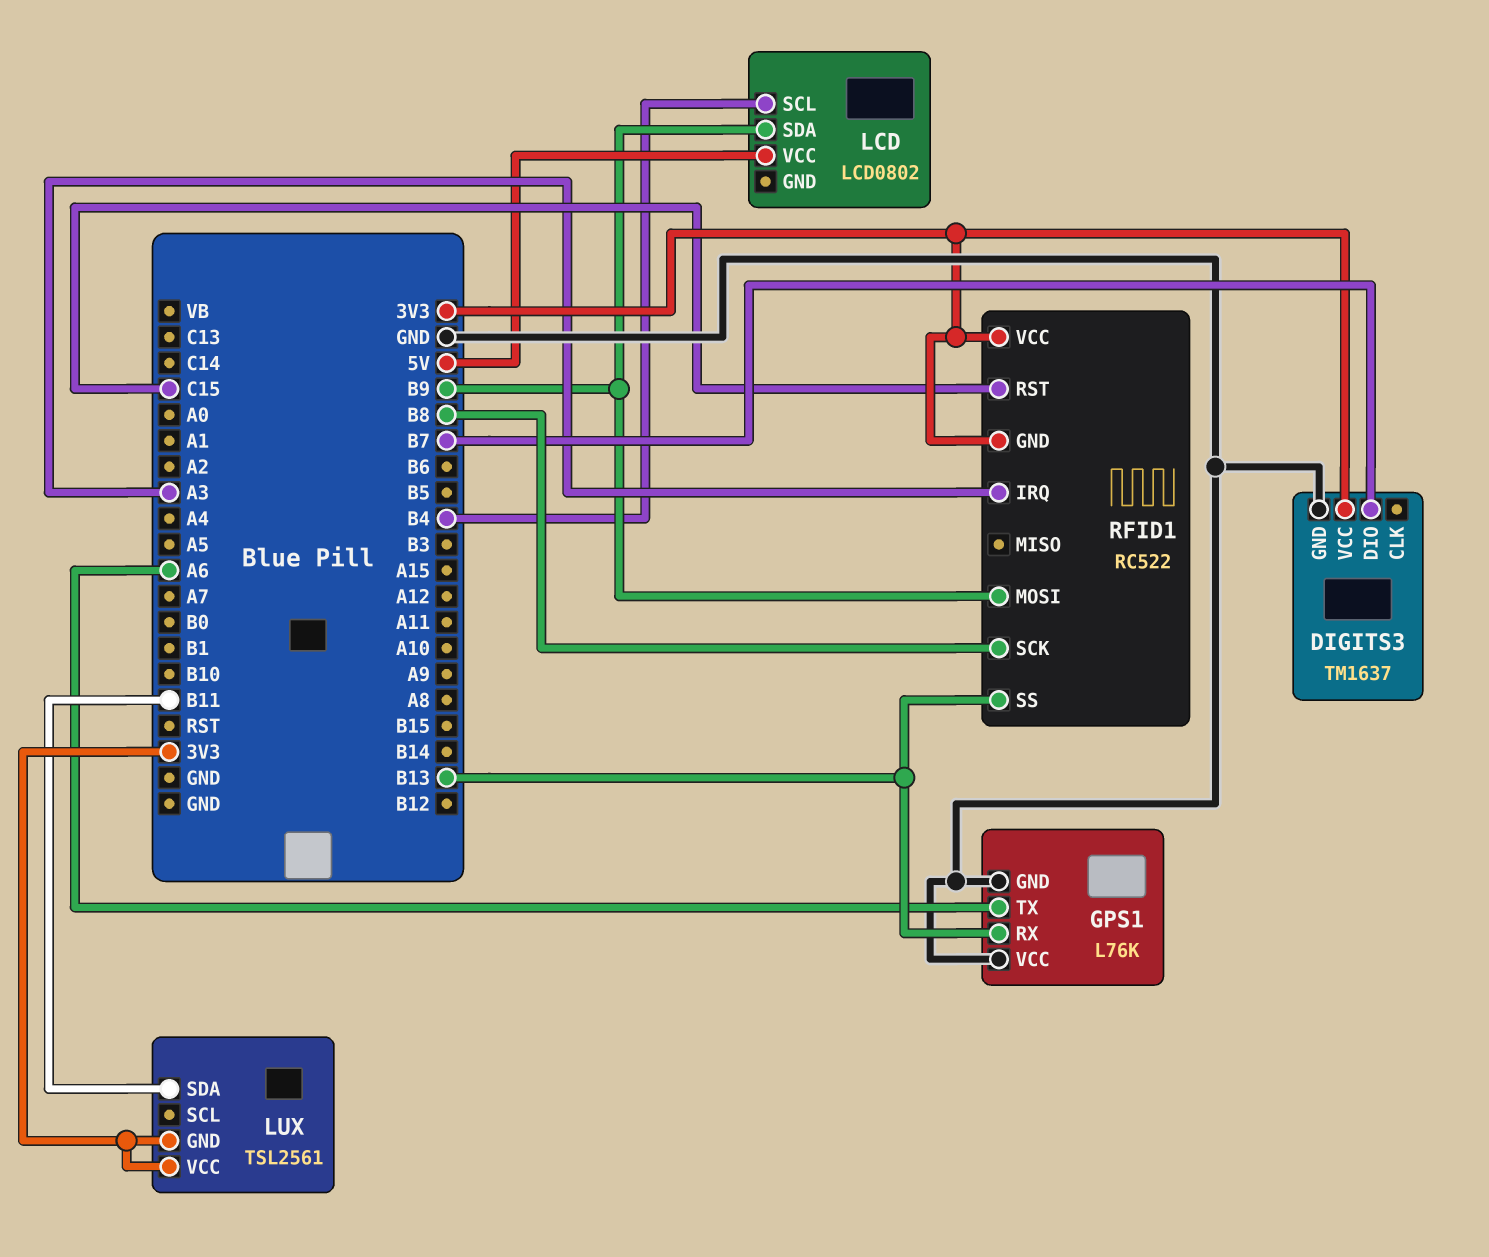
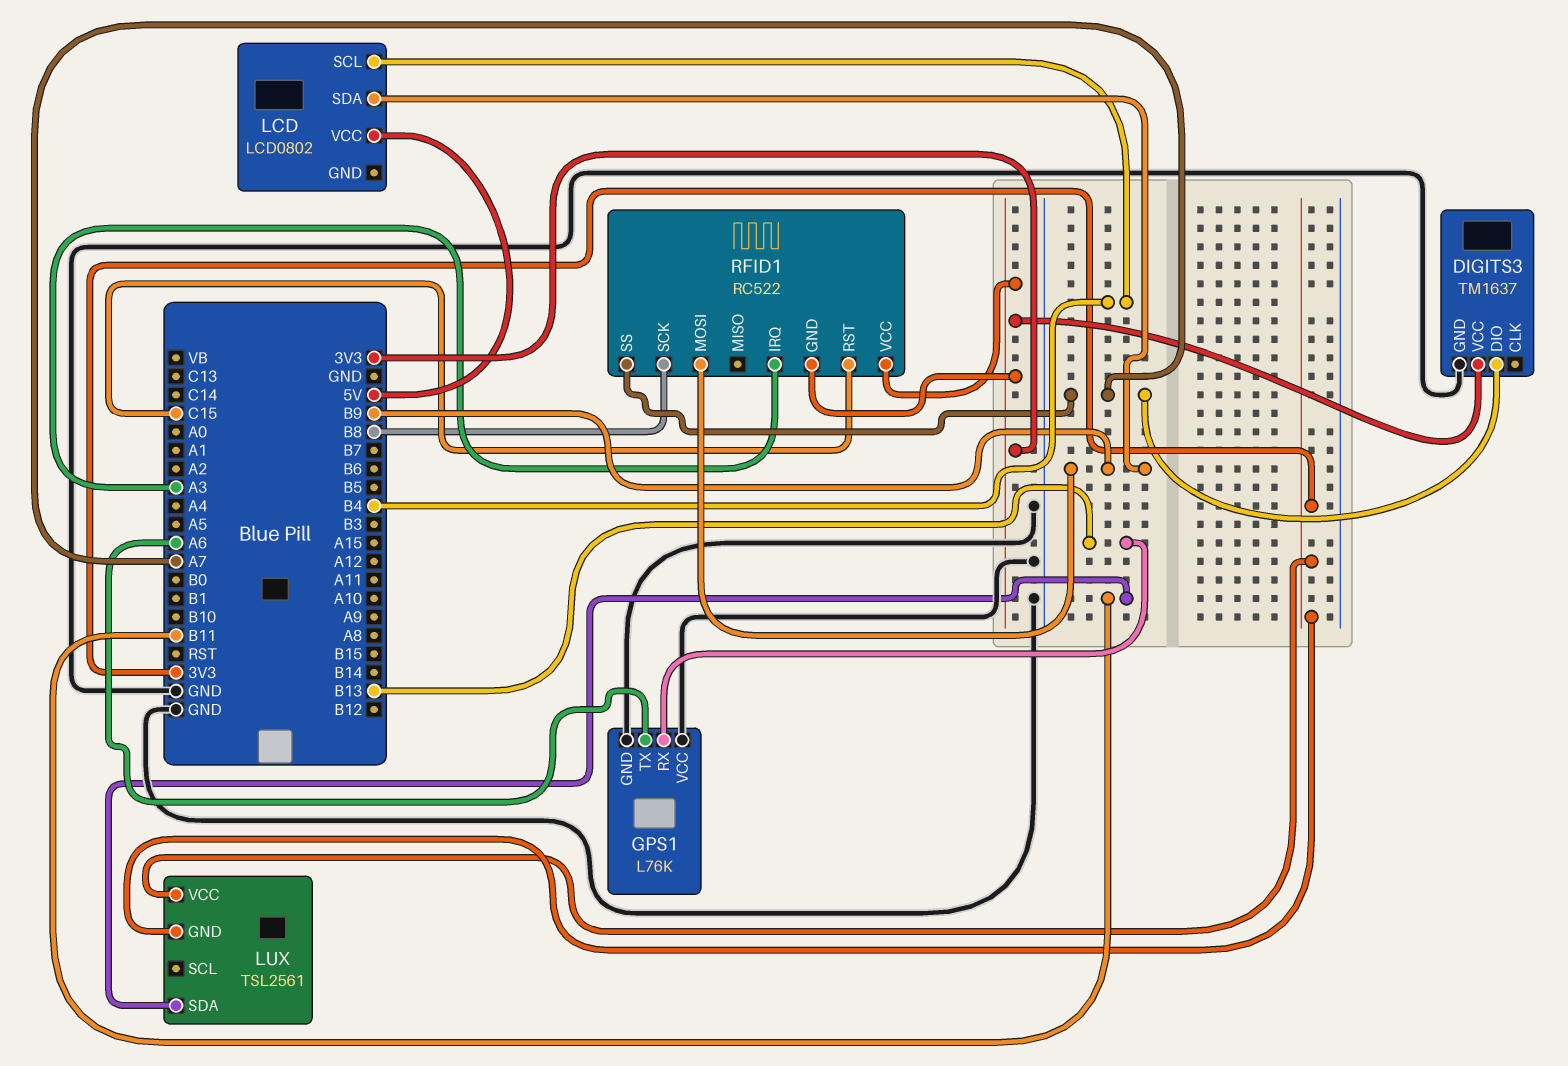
DIGITS3 pin DIO: B7 -> A7
RFID1 pin SS: B13 -> A7

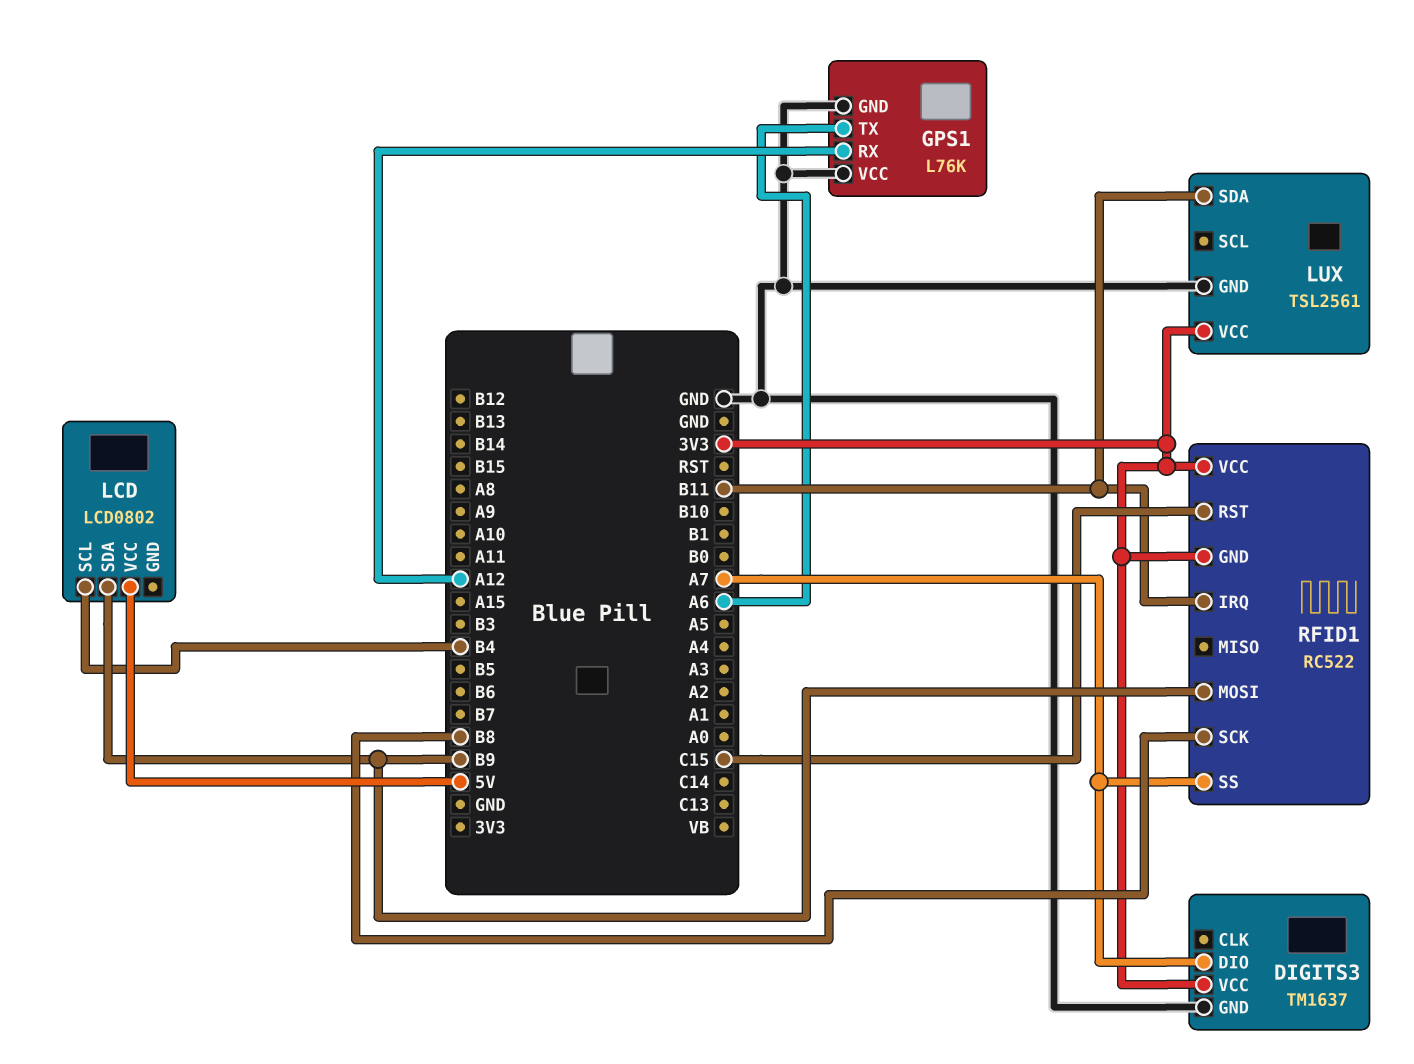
GPS1 pin RX: B13 -> A12
LUX pin GND: 3V3 -> GND
RFID1 pin IRQ: A3 -> B11

